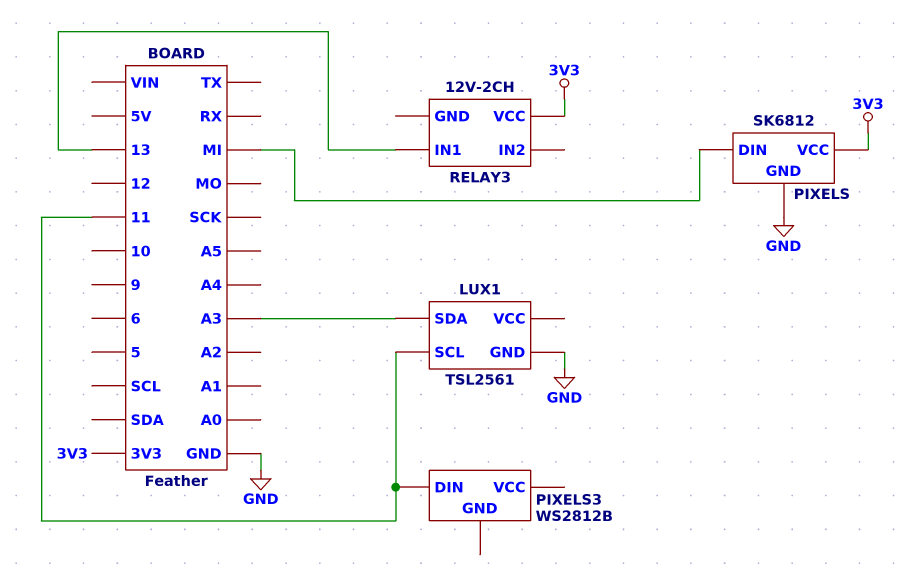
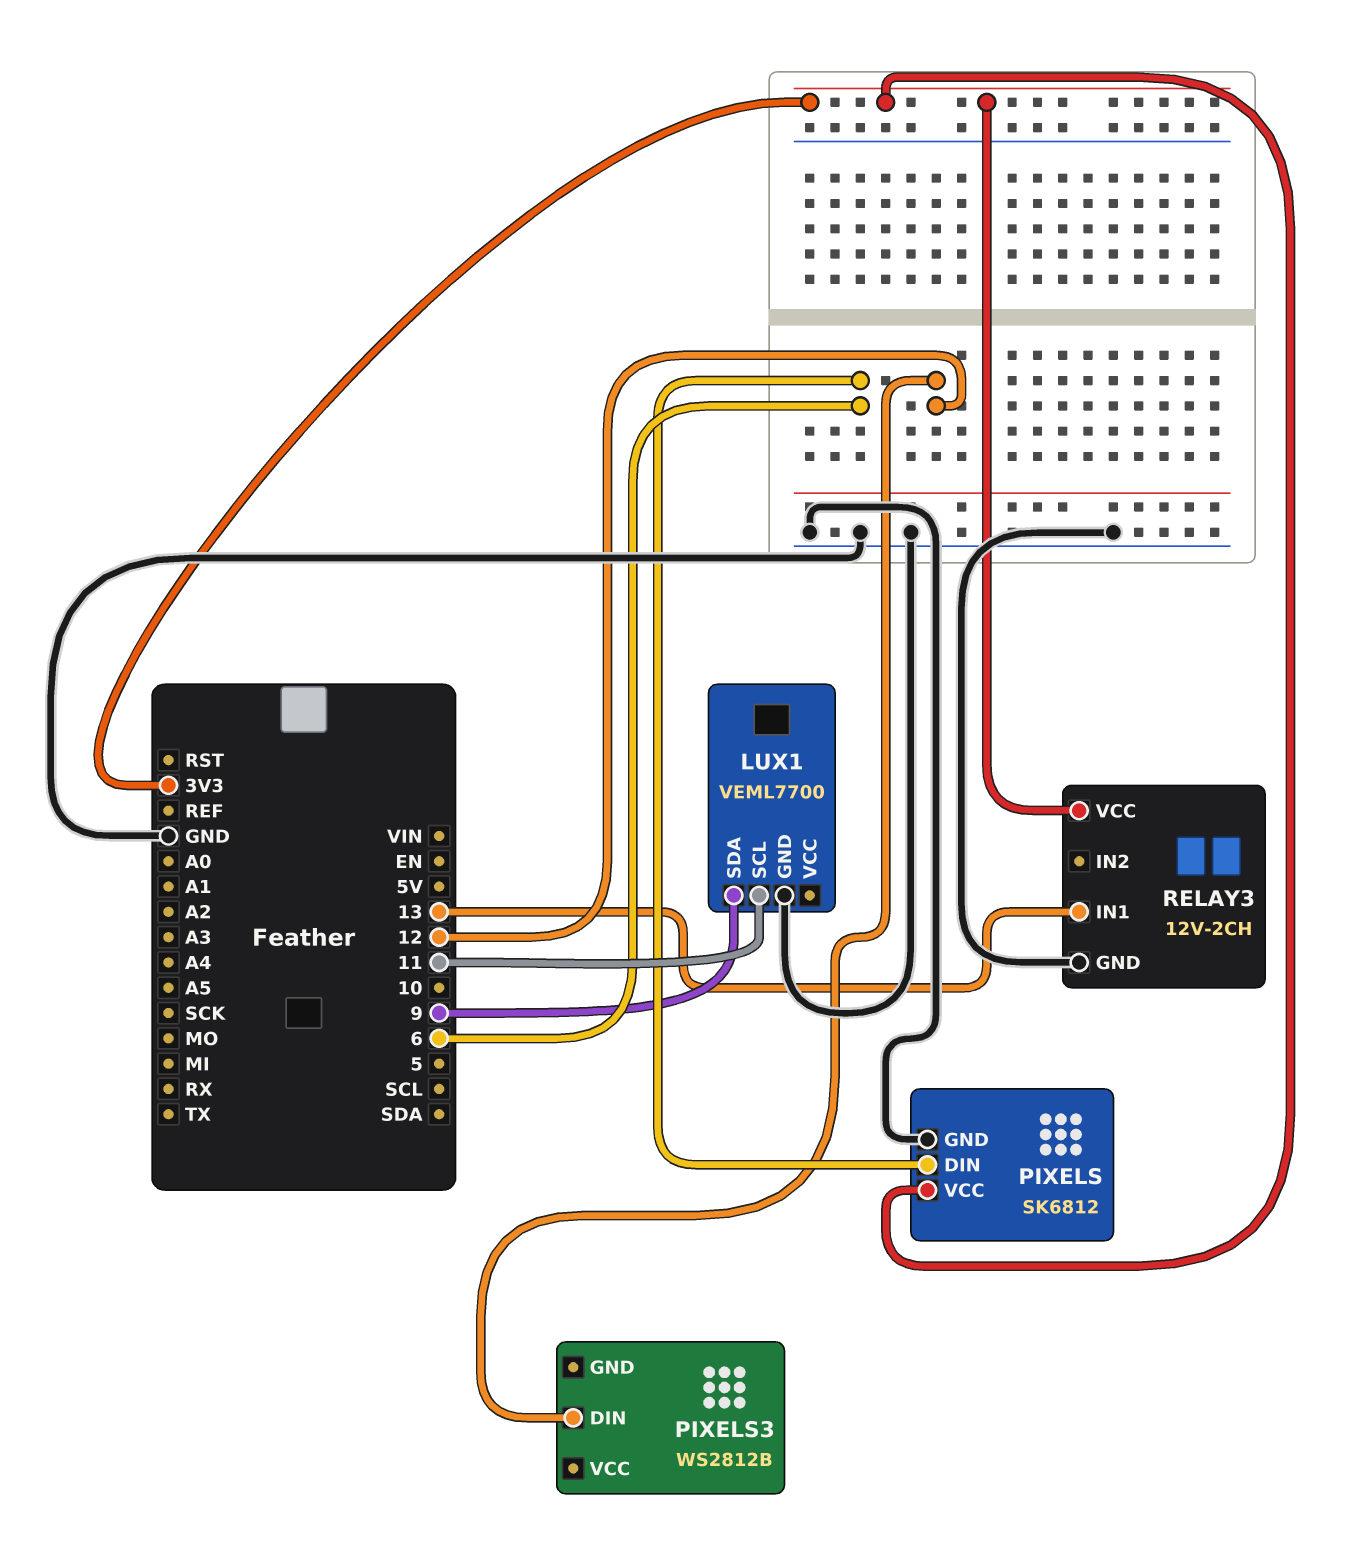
LUX1: TSL2561 -> VEML7700
LUX1 pin SDA: A3 -> 9
PIXELS pin DIN: MI -> 6
PIXELS3 pin DIN: 11 -> 12
RELAY3 pin GND: none -> GND

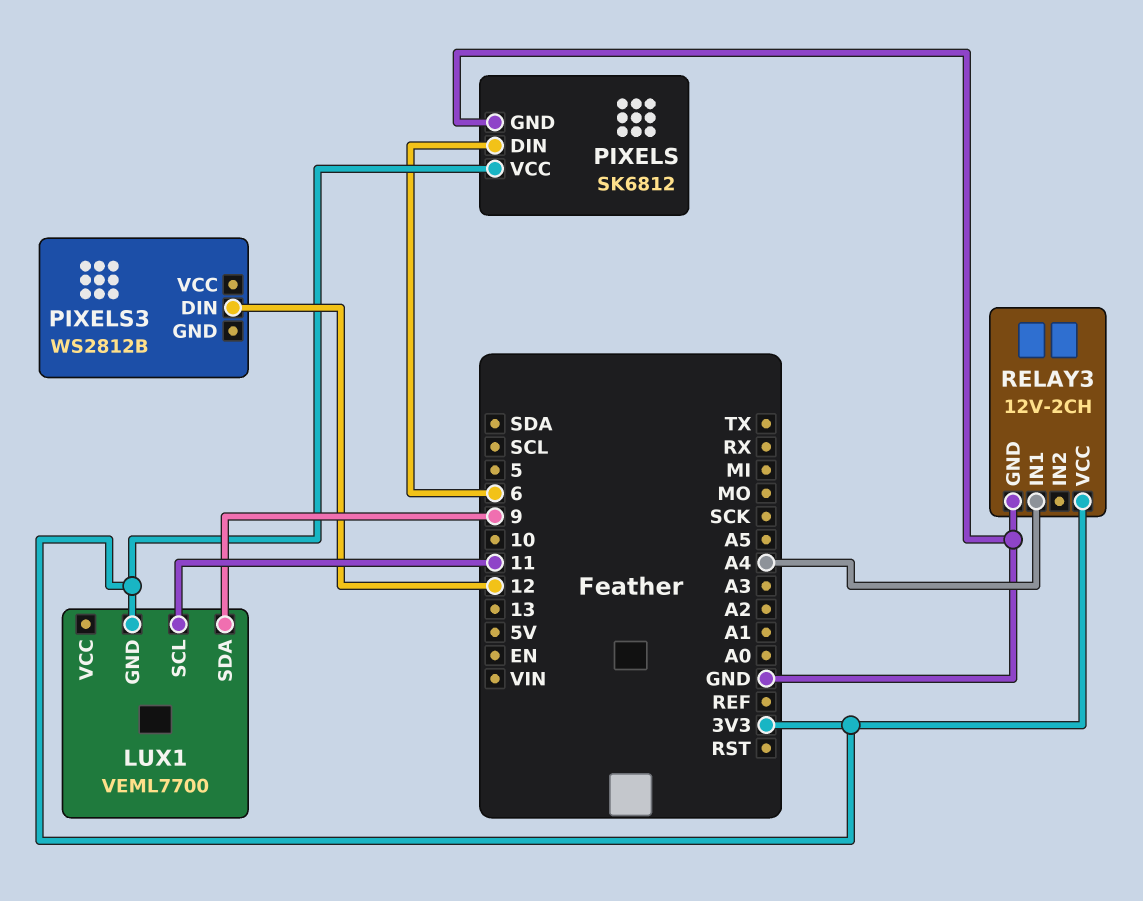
LUX1 pin GND: GND -> 3V3
RELAY3 pin IN1: 13 -> A4

